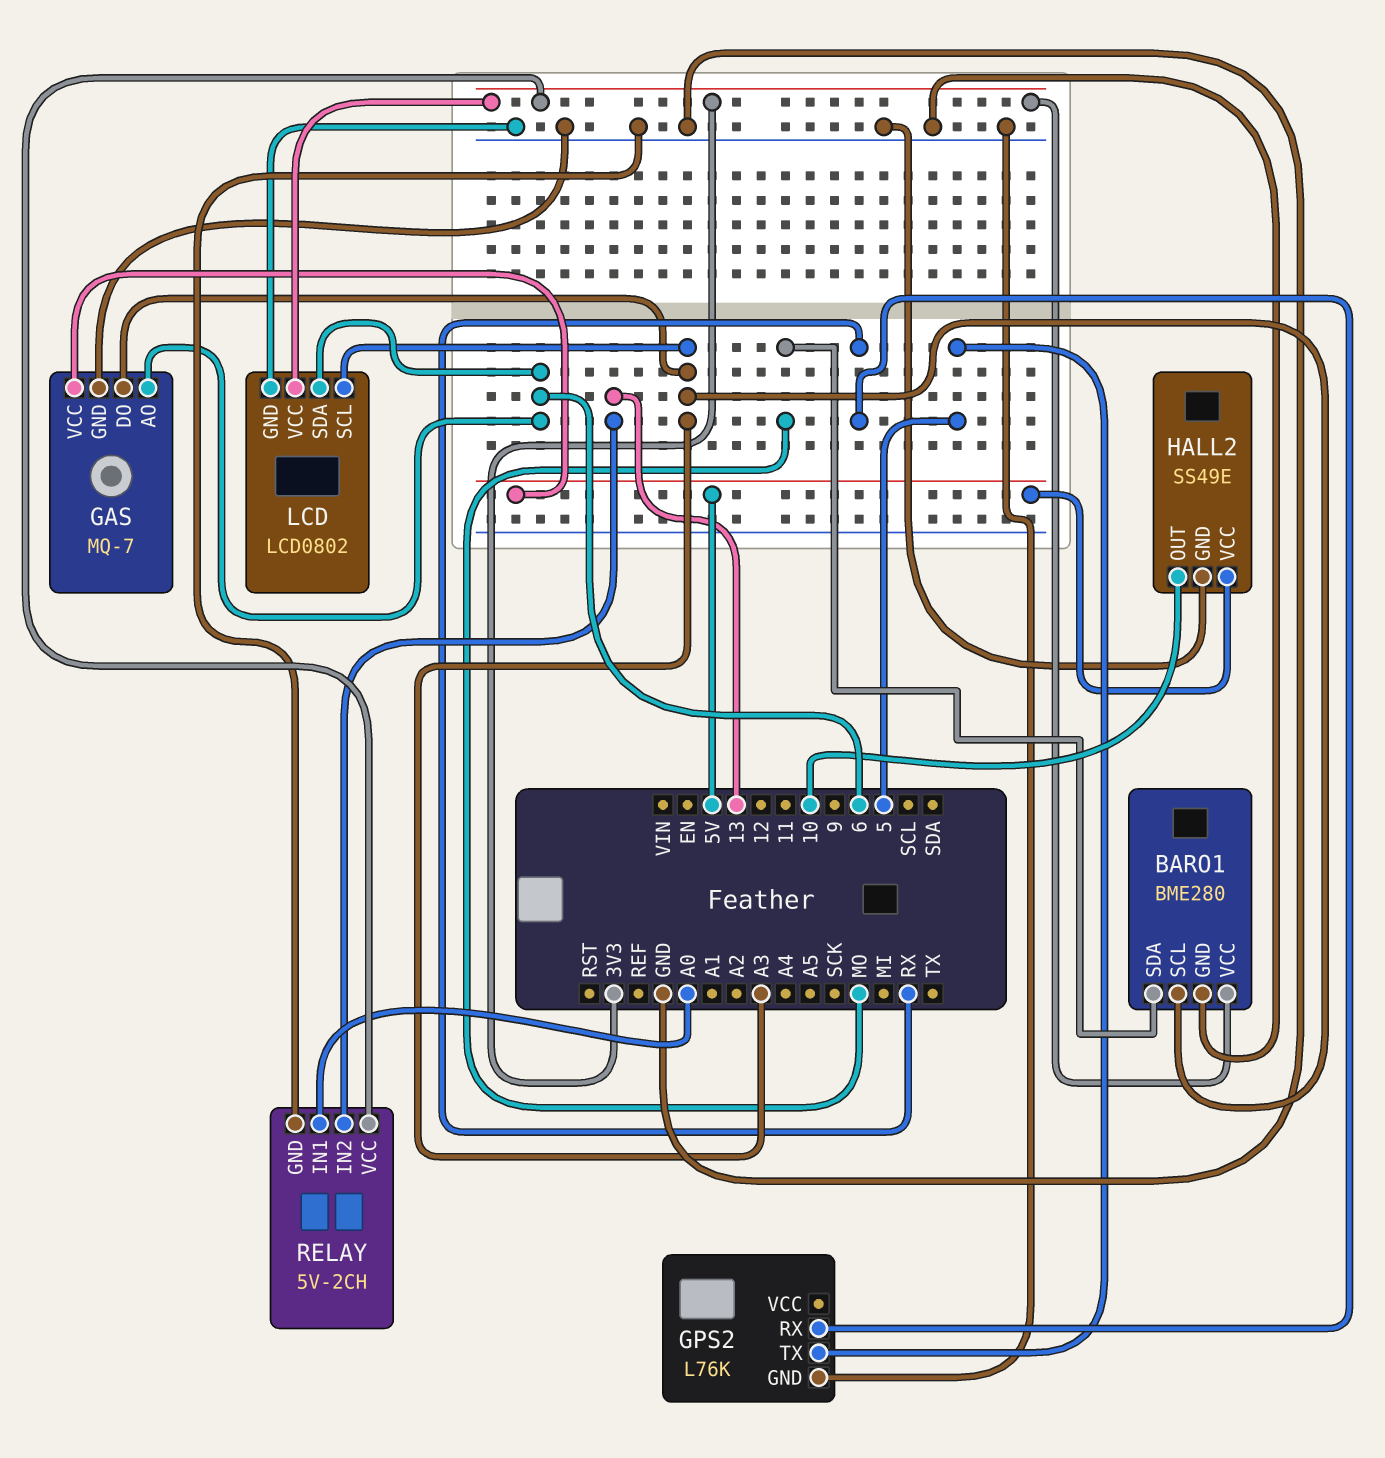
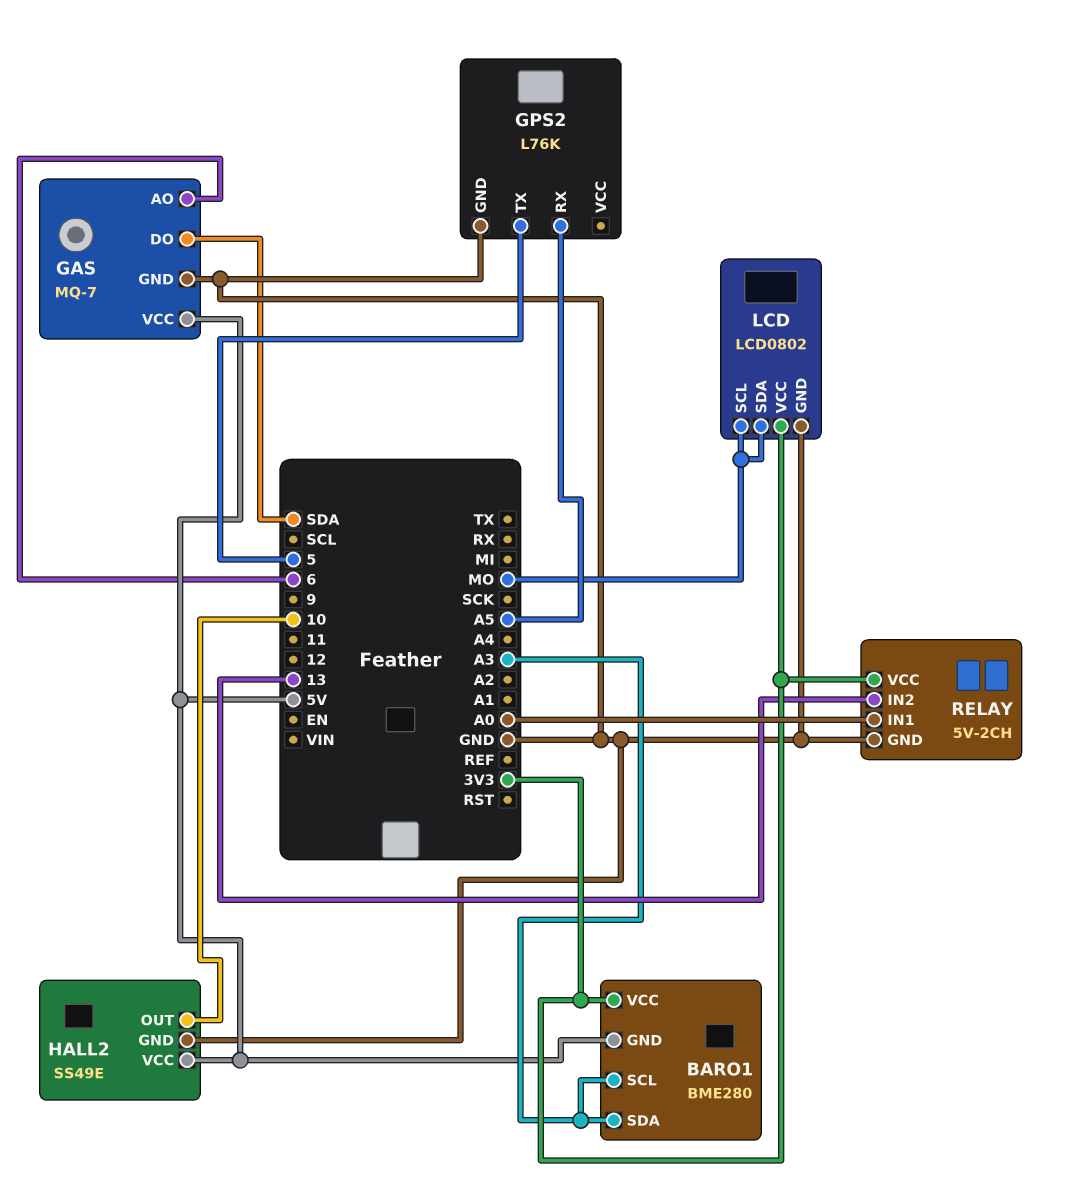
BARO1 pin GND: GND -> 5V
BARO1 pin SDA: MO -> A3
GAS pin DO: A3 -> SDA
GPS2 pin RX: RX -> A5
LCD pin SCL: A3 -> MO
LCD pin SDA: 6 -> MO

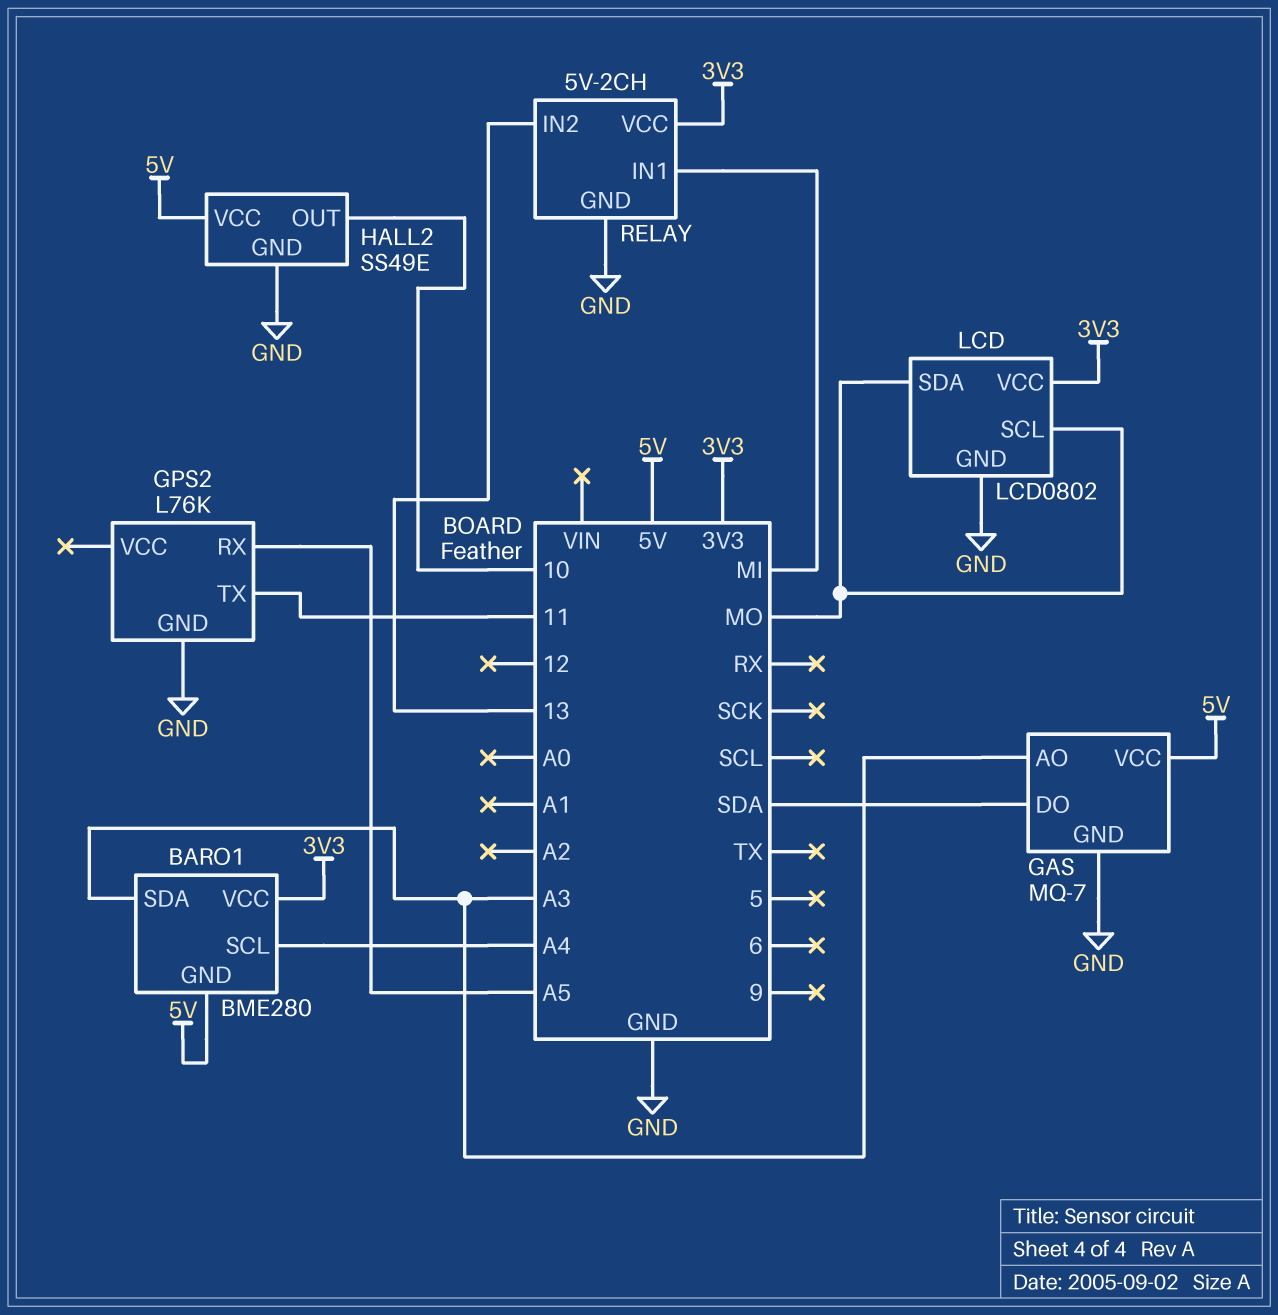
BARO1 pin SCL: A3 -> A4
GAS pin AO: 6 -> A3
GPS2 pin TX: 5 -> 11
RELAY pin IN1: A0 -> MI

